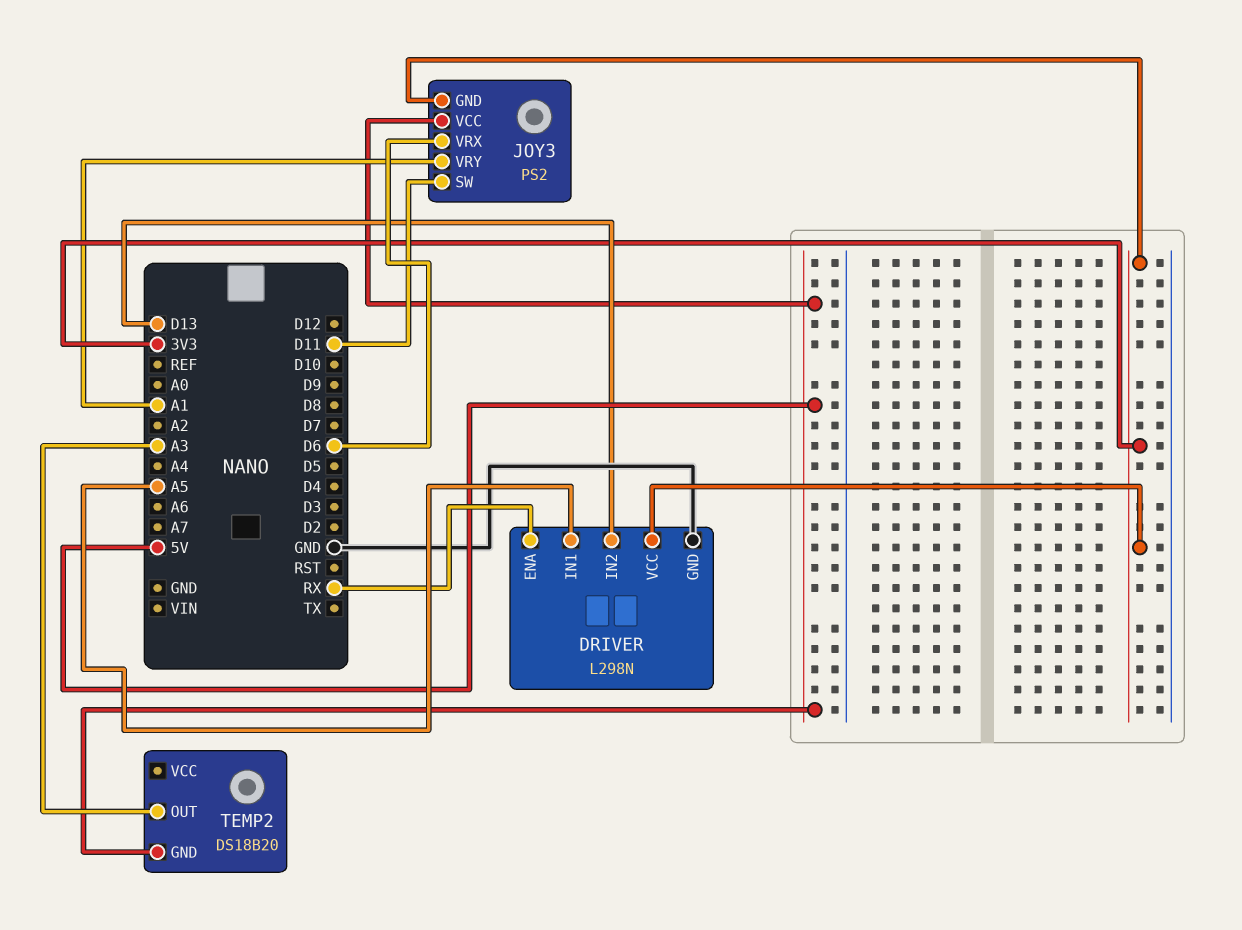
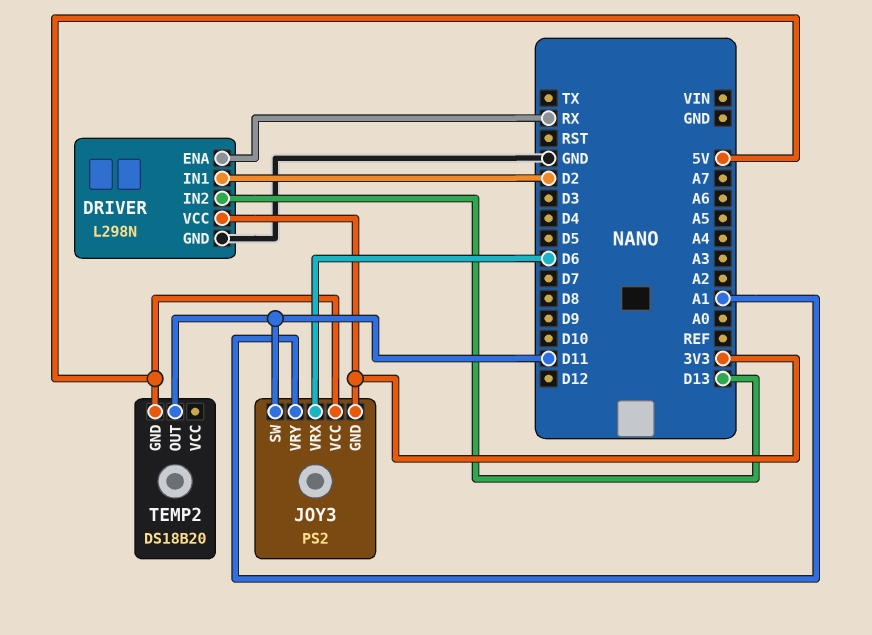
DRIVER pin IN1: A5 -> D2
TEMP2 pin OUT: A3 -> D11

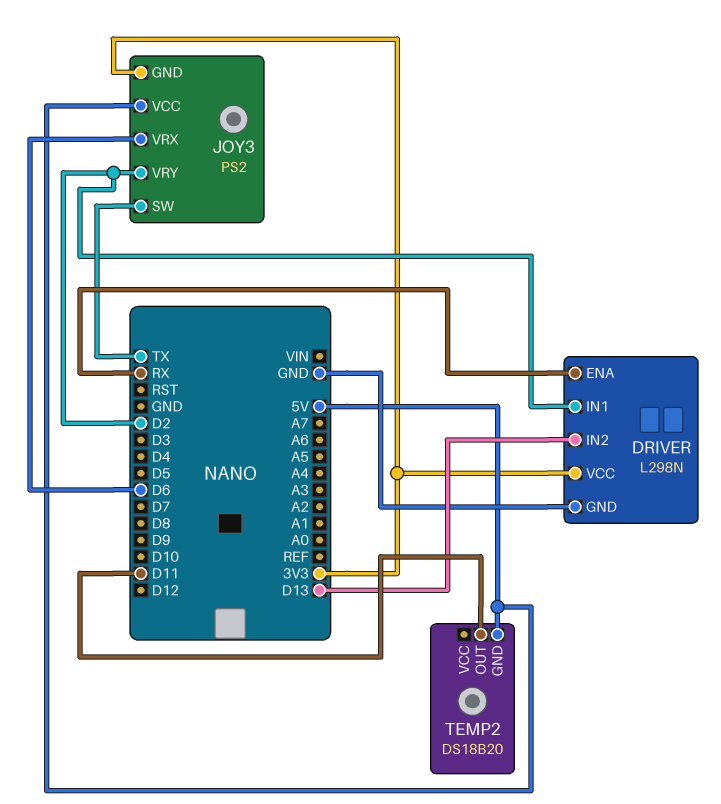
JOY3 pin SW: D11 -> TX
JOY3 pin VRY: A1 -> D2

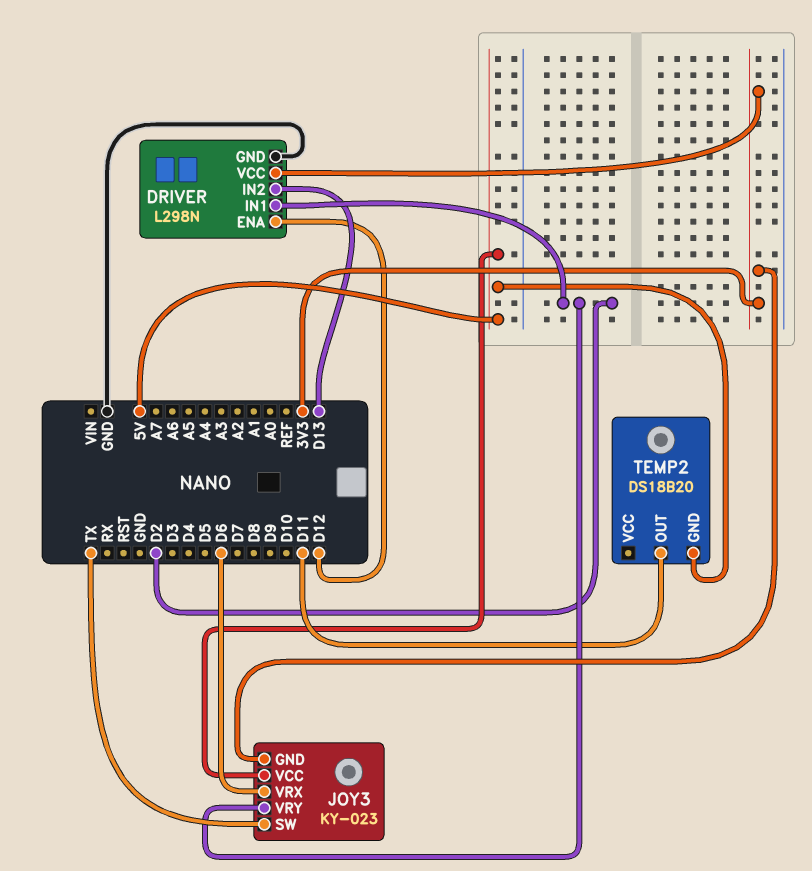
DRIVER pin ENA: RX -> D12
JOY3: PS2 -> KY-023

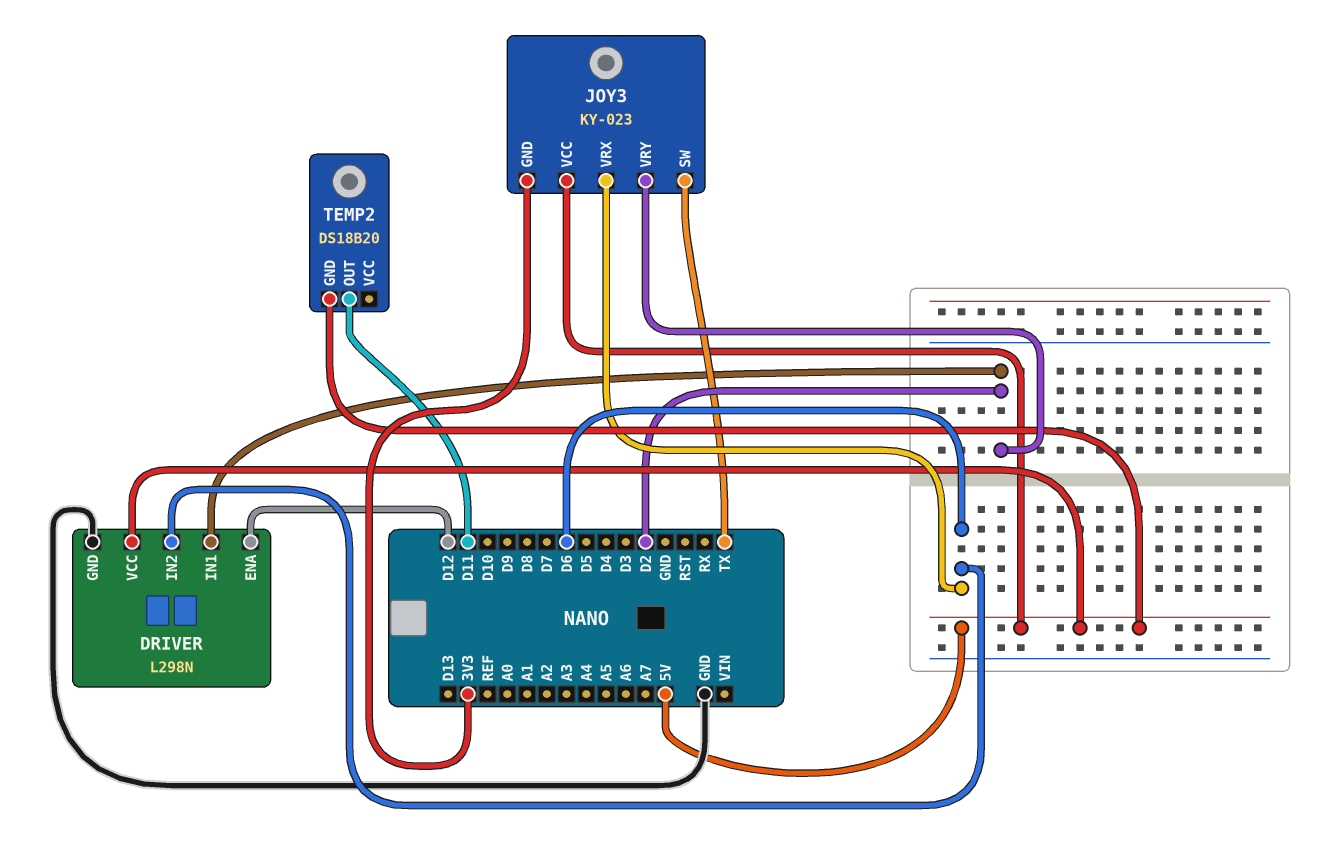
DRIVER pin IN2: D13 -> D6
DRIVER pin VCC: 3V3 -> 5V

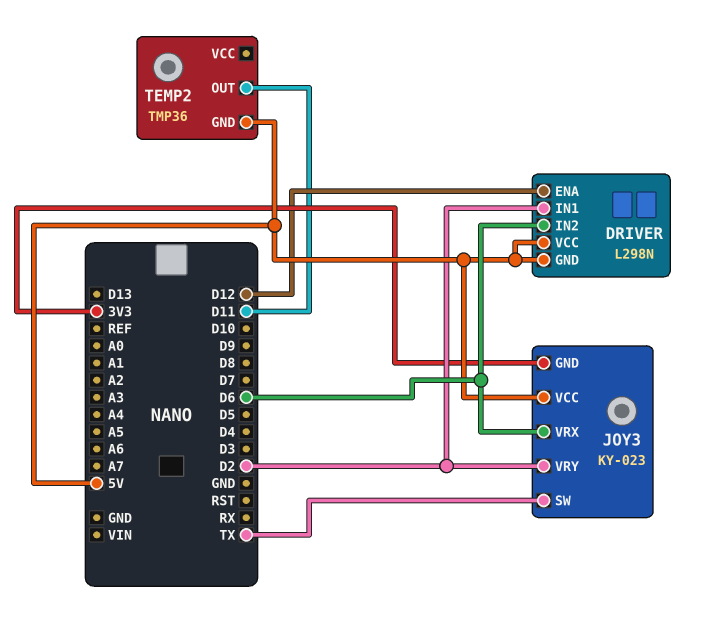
DRIVER pin GND: GND -> 5V
TEMP2: DS18B20 -> TMP36

